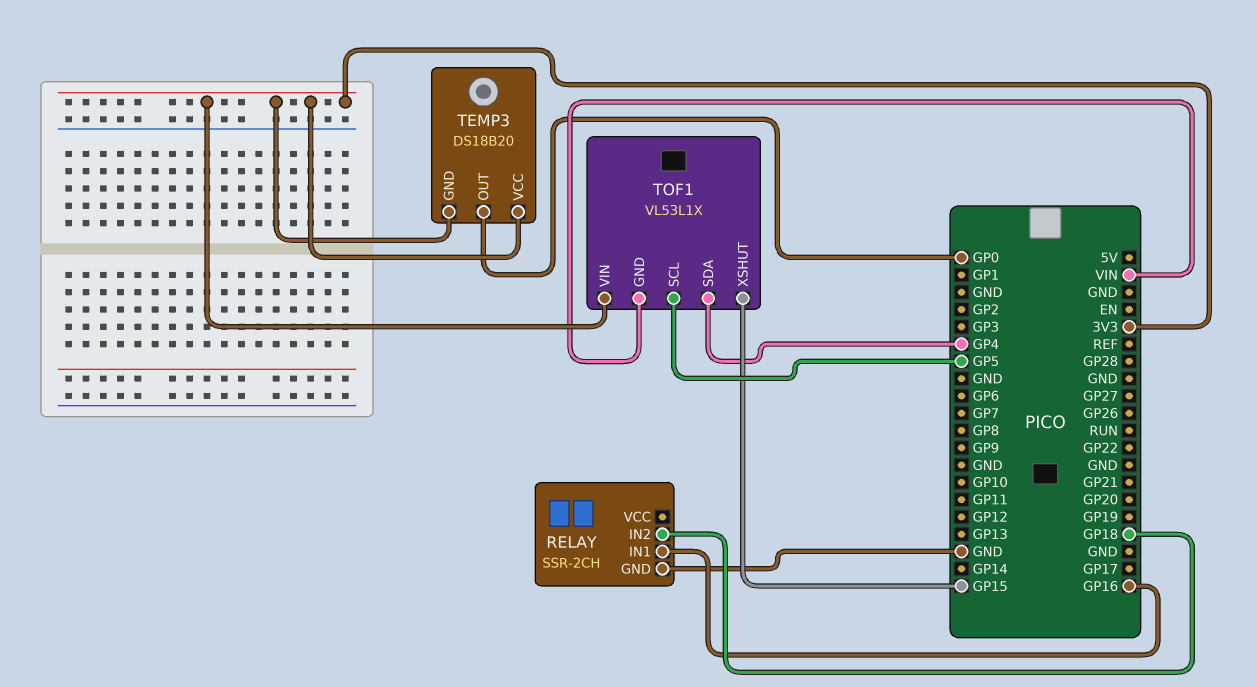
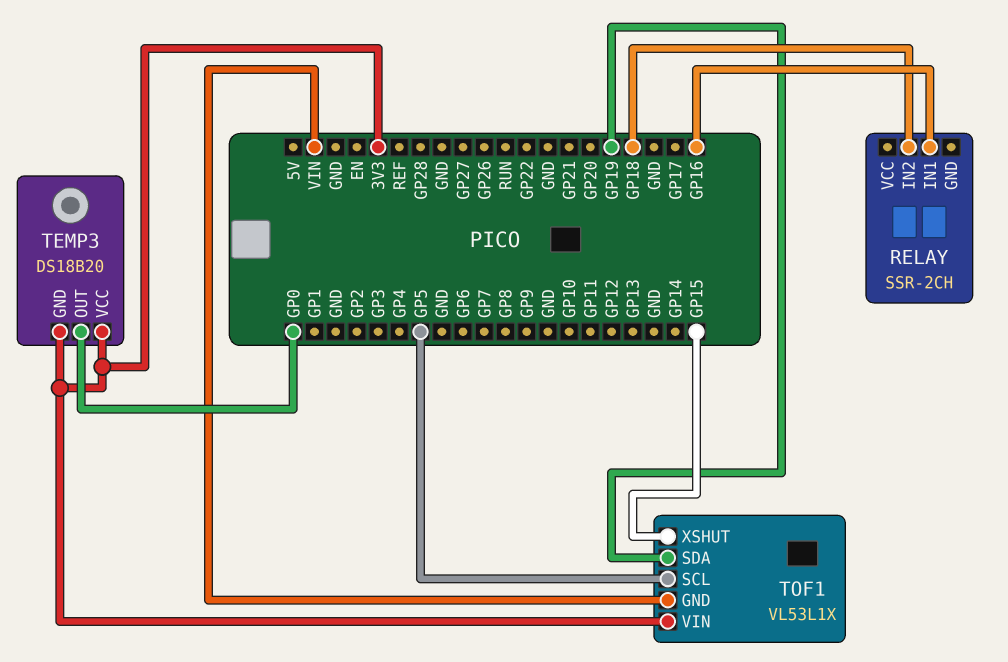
RELAY pin GND: GND -> none
TOF1 pin SDA: GP4 -> GP19

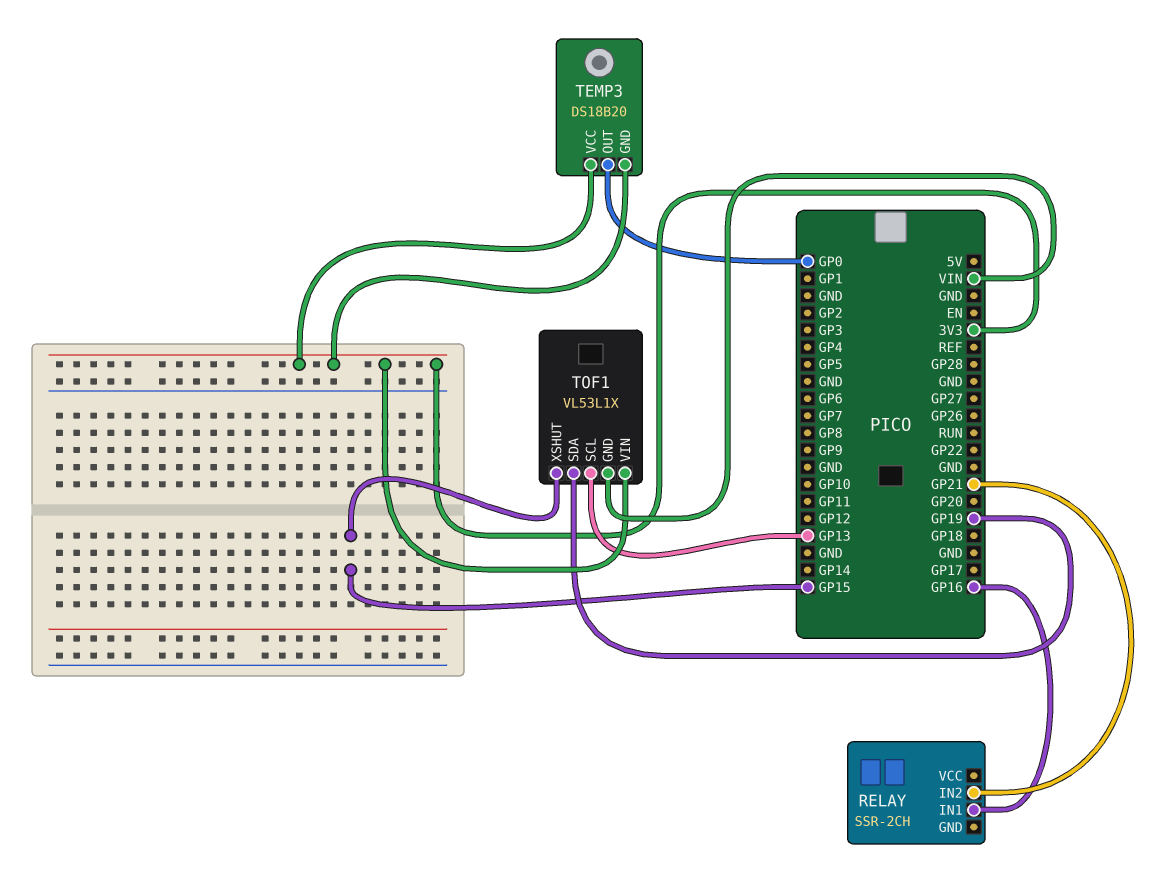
RELAY pin IN2: GP18 -> GP21
TOF1 pin SCL: GP5 -> GP13

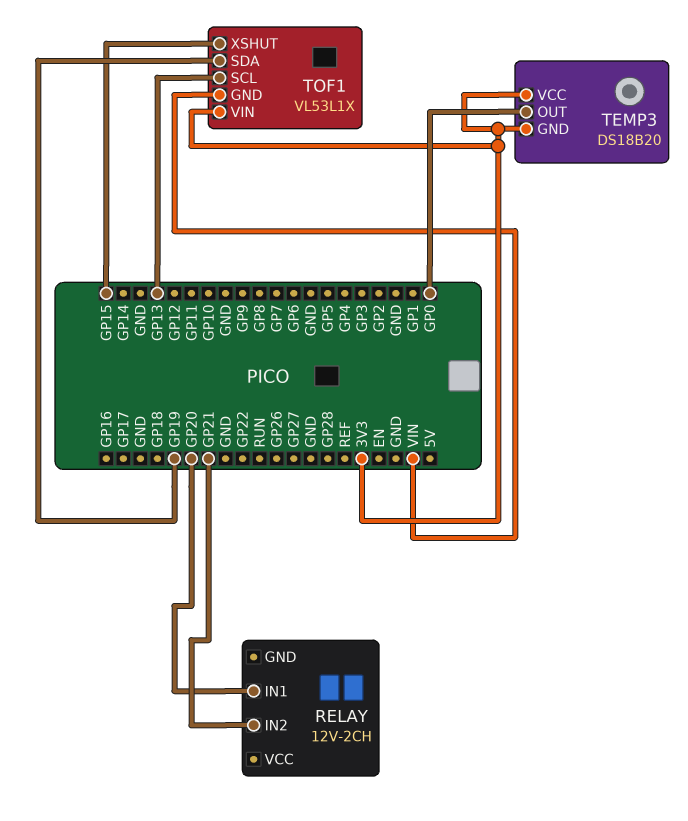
RELAY: SSR-2CH -> 12V-2CH
RELAY pin IN1: GP16 -> GP20

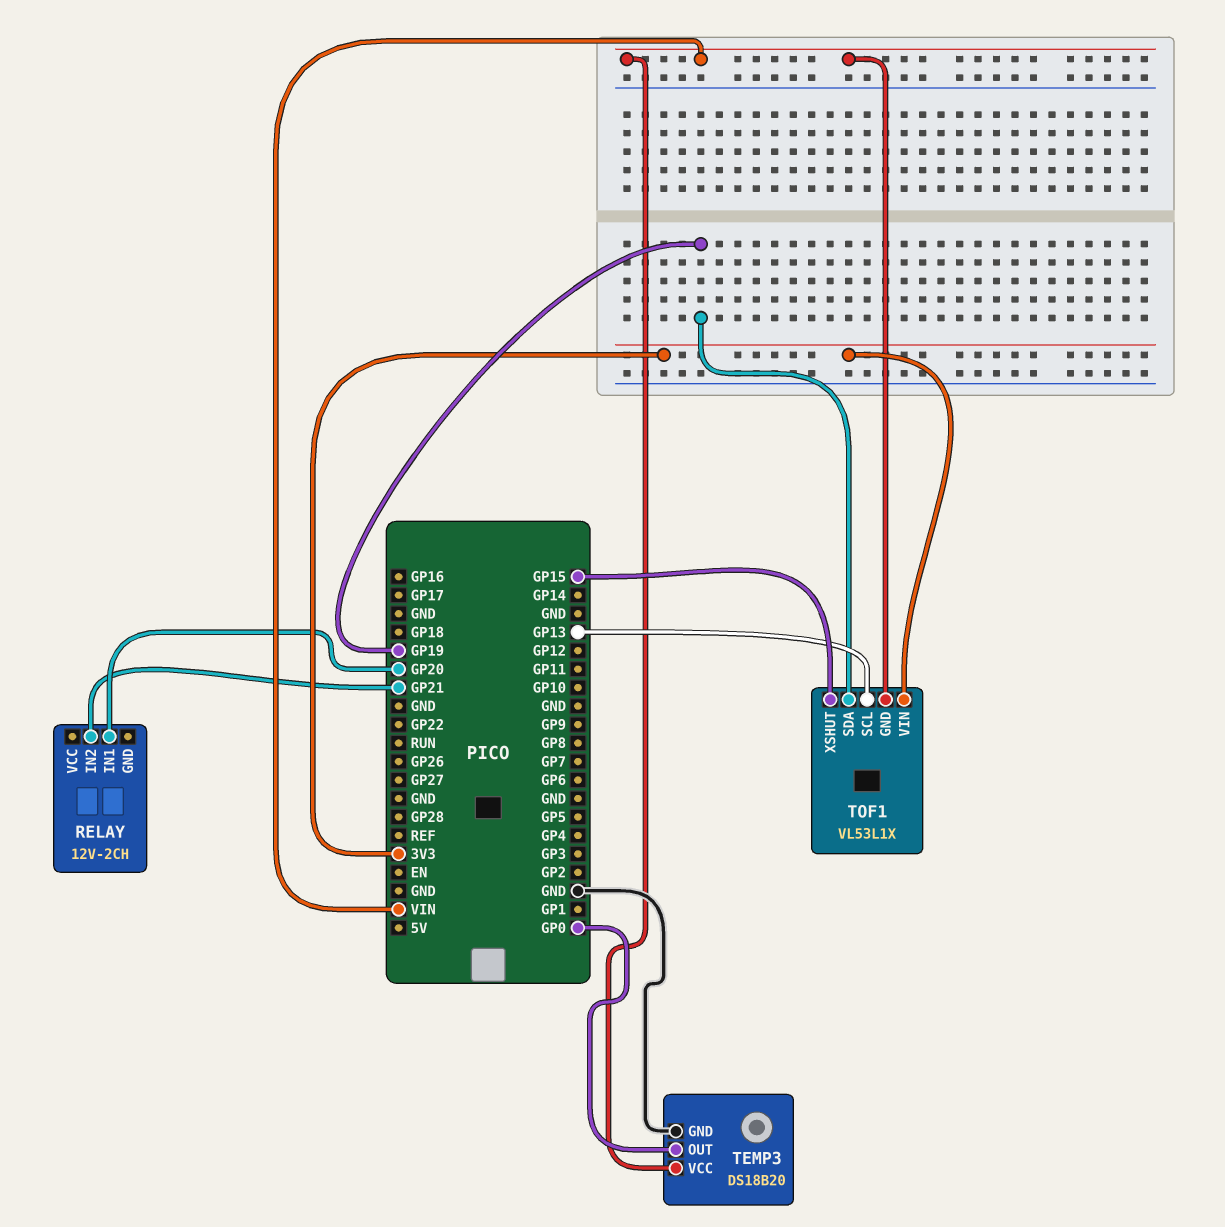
TEMP3 pin GND: 3V3 -> GND
TEMP3 pin VCC: 3V3 -> VIN

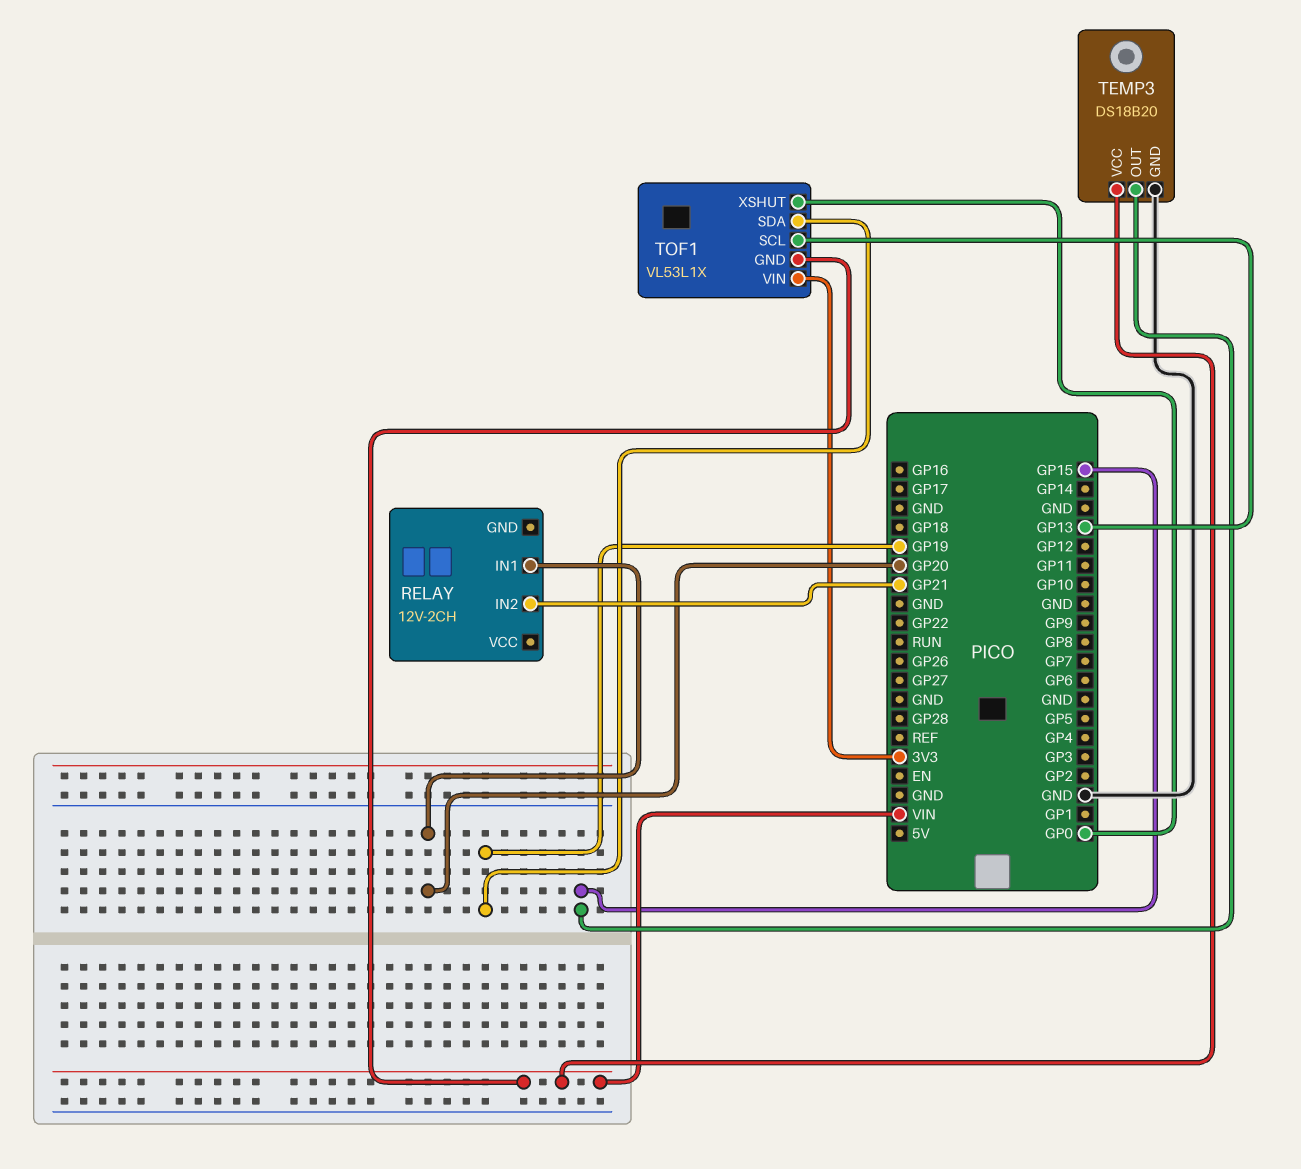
TEMP3 pin OUT: GP0 -> GP15
TOF1 pin XSHUT: GP15 -> GP0

